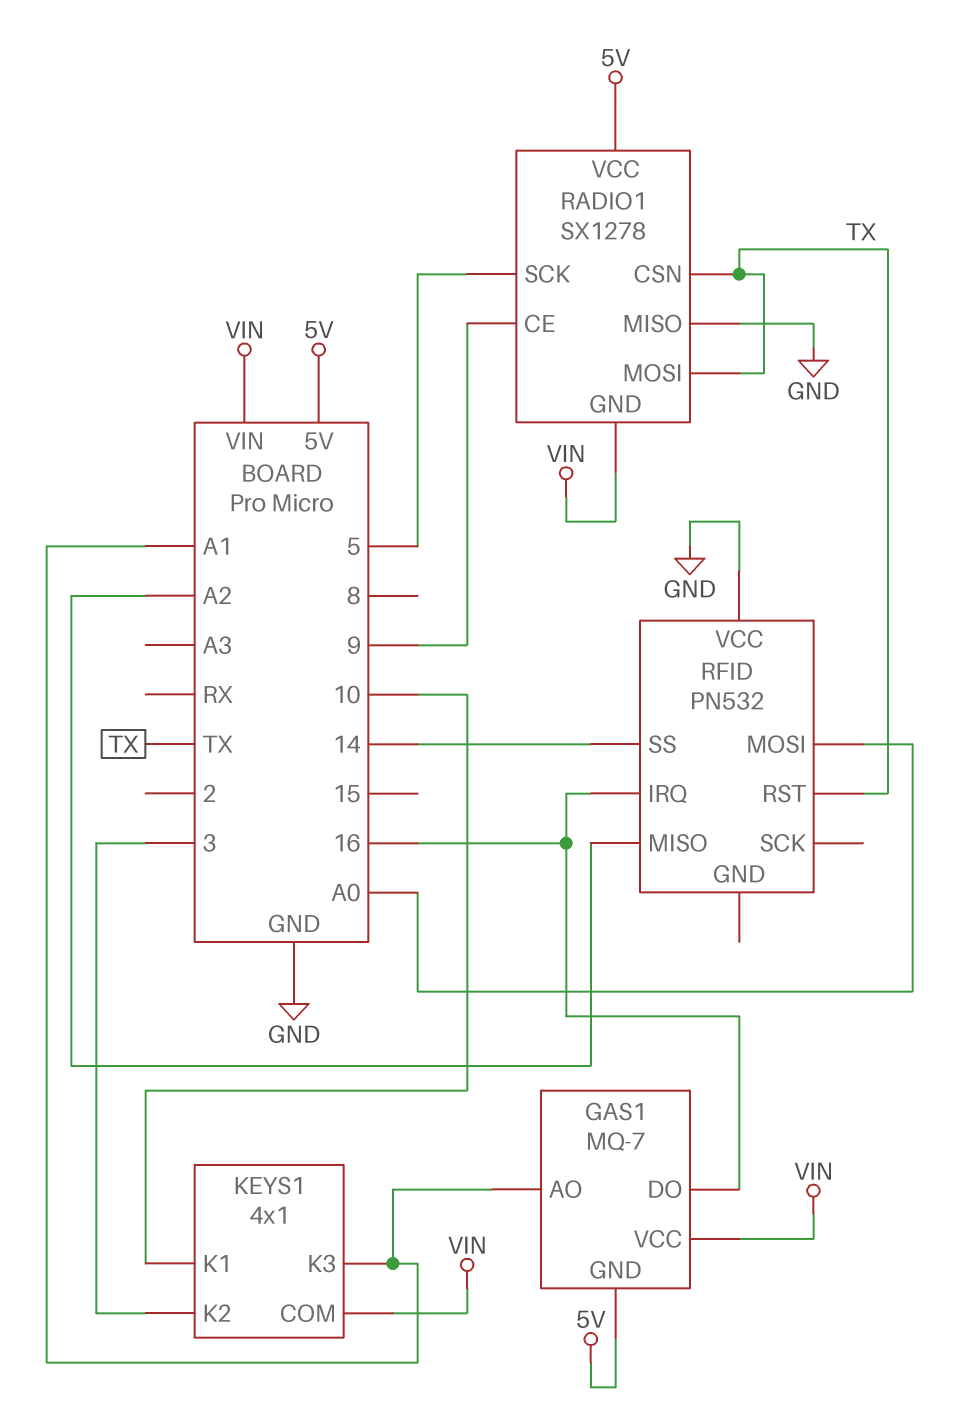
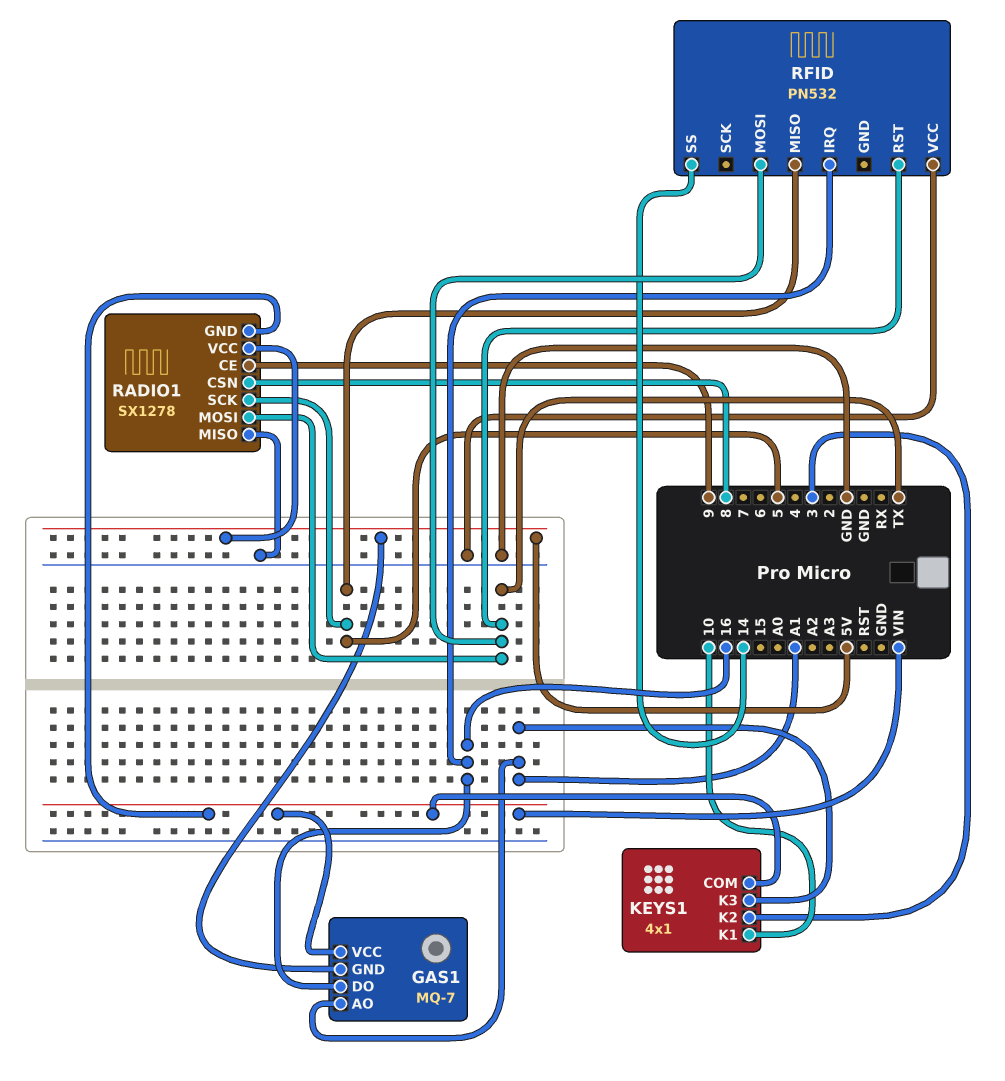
RADIO1 pin CSN: TX -> 8
RFID pin MISO: A2 -> 5
RFID pin MOSI: A0 -> TX

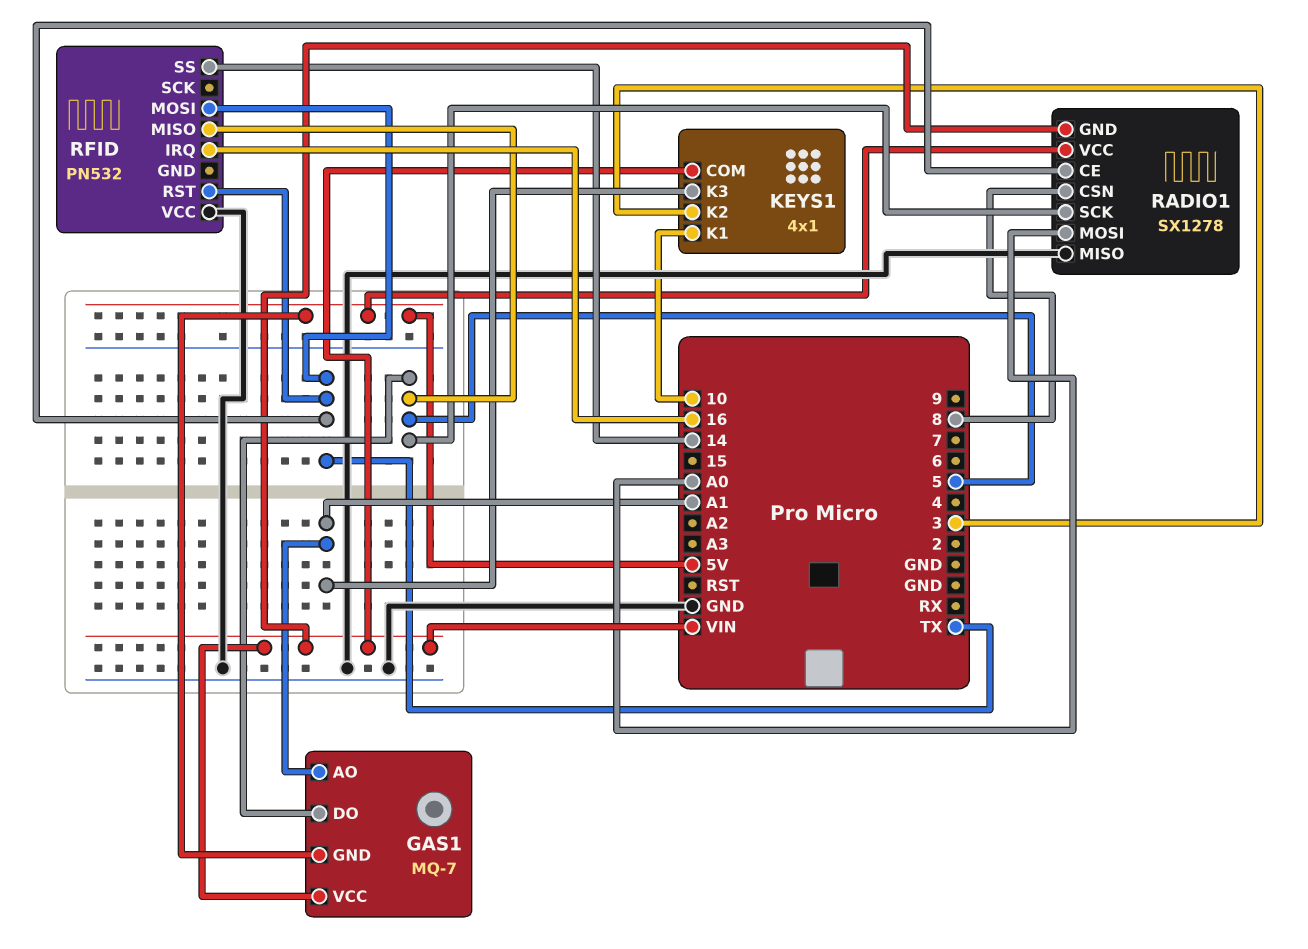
GAS1 pin DO: 16 -> 5
RADIO1 pin CE: 9 -> TX
RADIO1 pin MOSI: TX -> A0

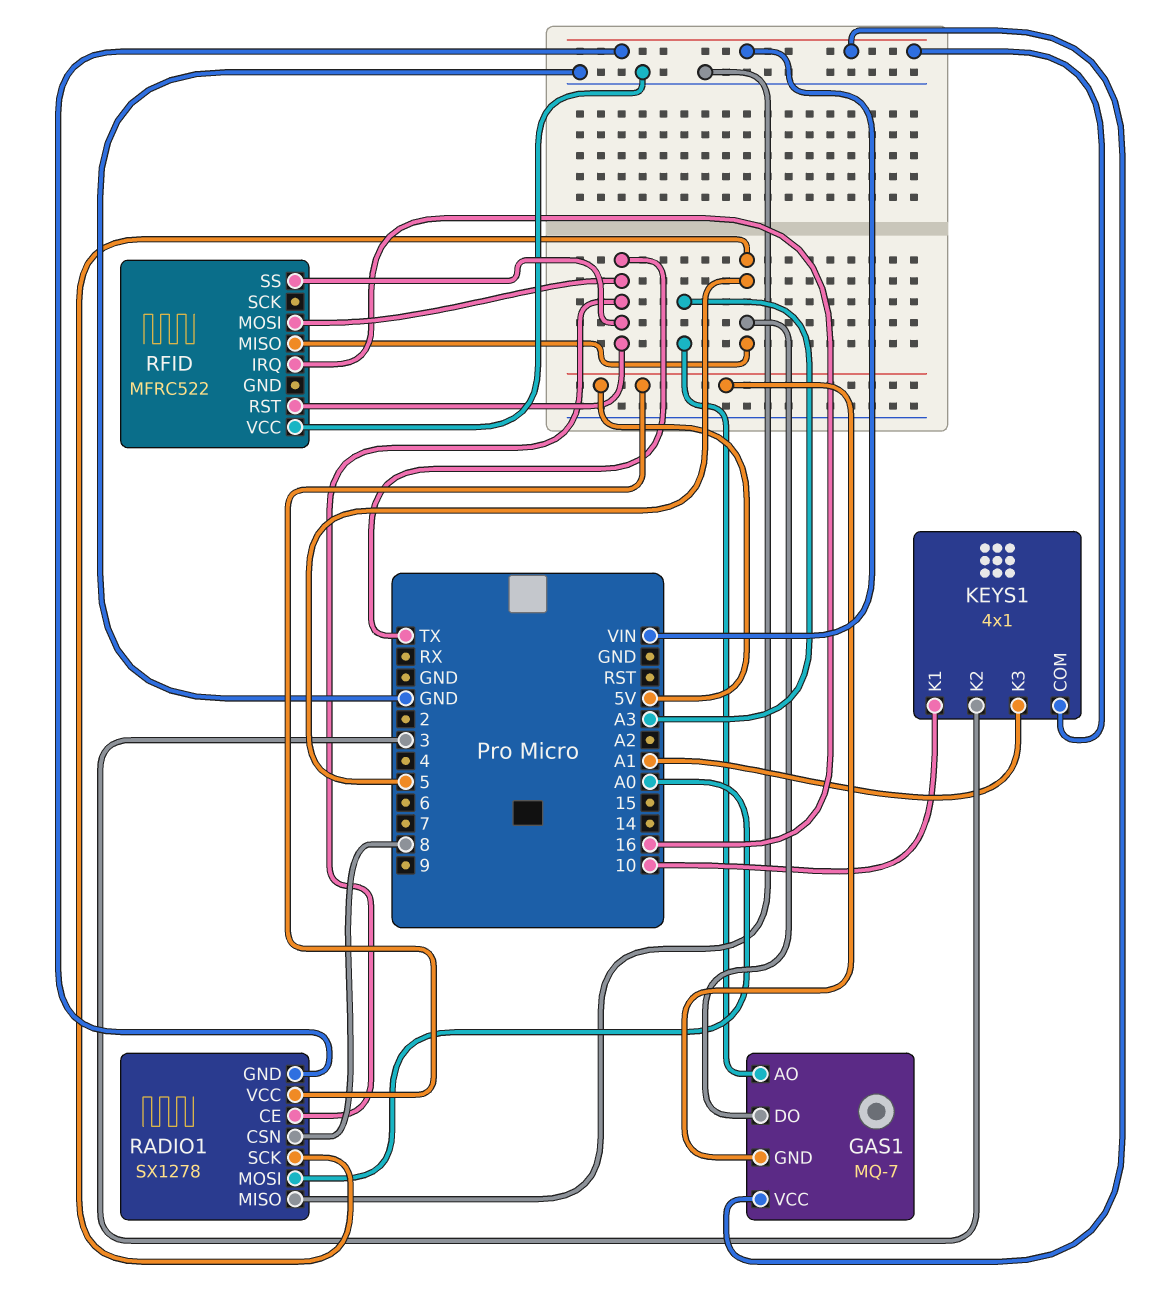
GAS1 pin AO: A1 -> A3
RFID: PN532 -> MFRC522
RFID pin SS: 14 -> TX

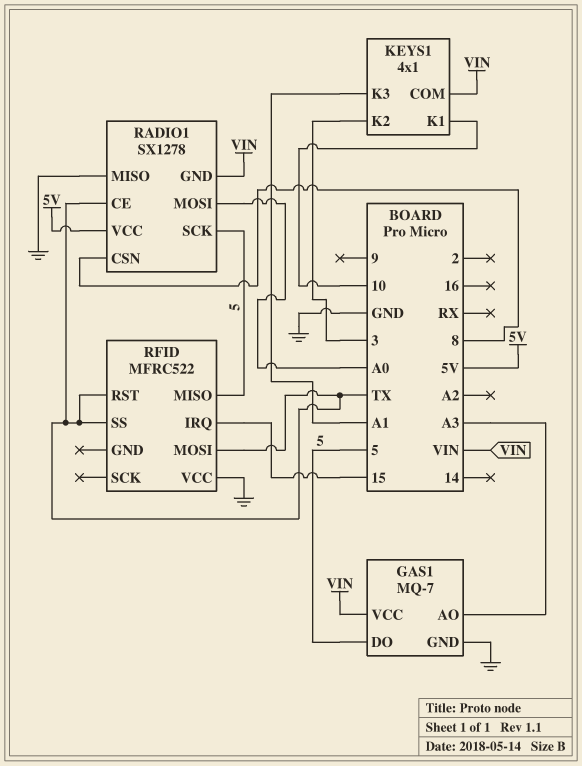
GAS1 pin GND: 5V -> GND
RFID pin IRQ: 16 -> 15

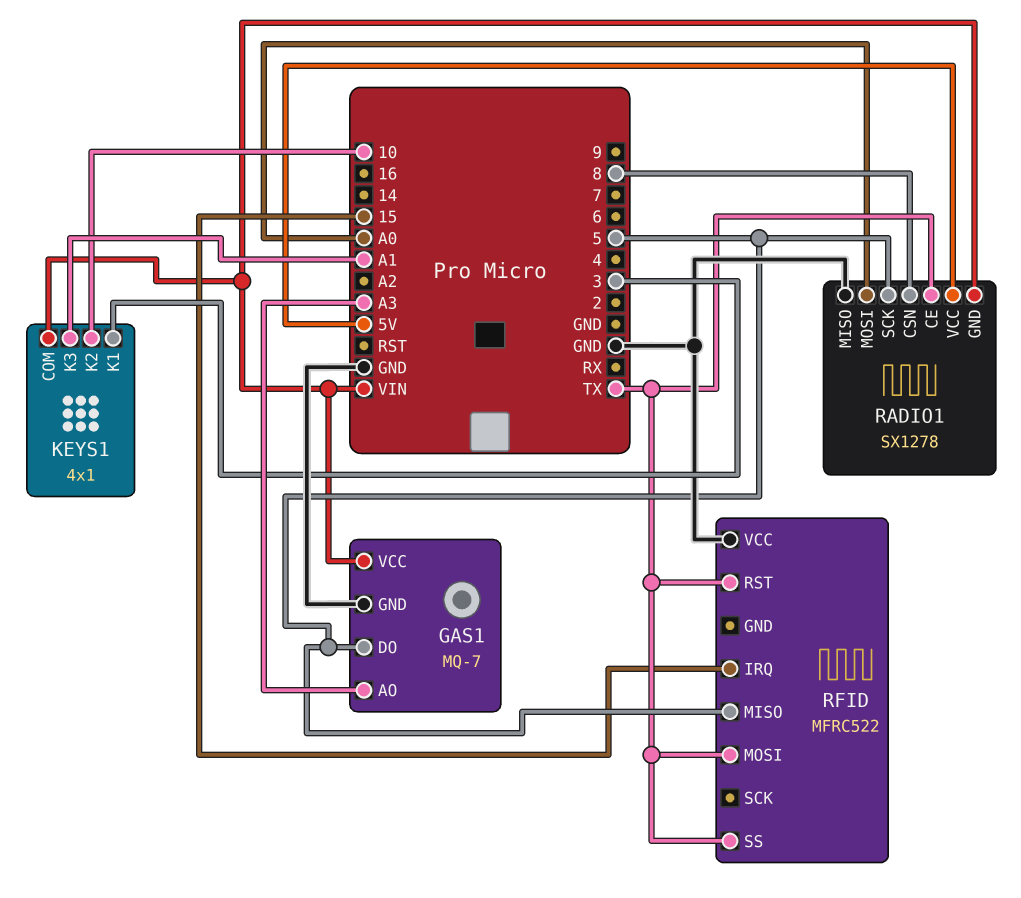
KEYS1 pin K1: 10 -> 3
KEYS1 pin K2: 3 -> 10

